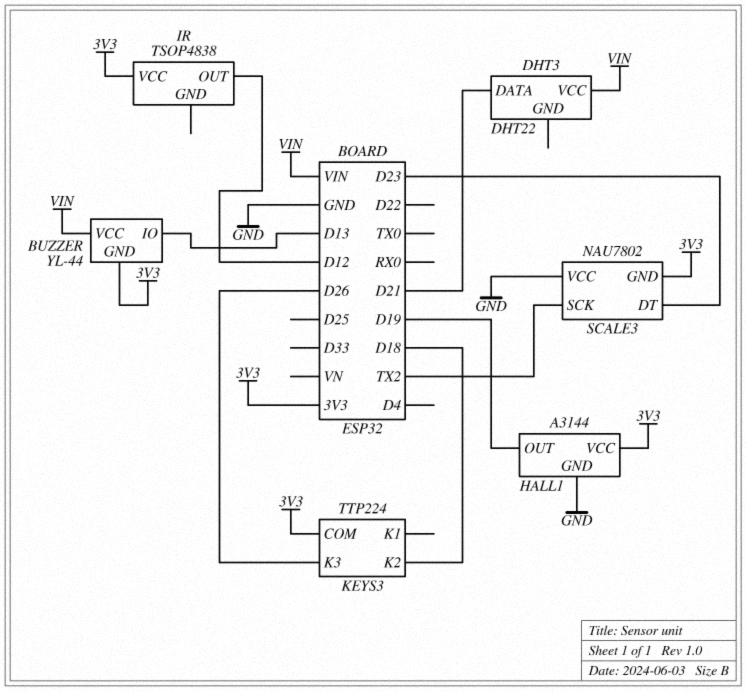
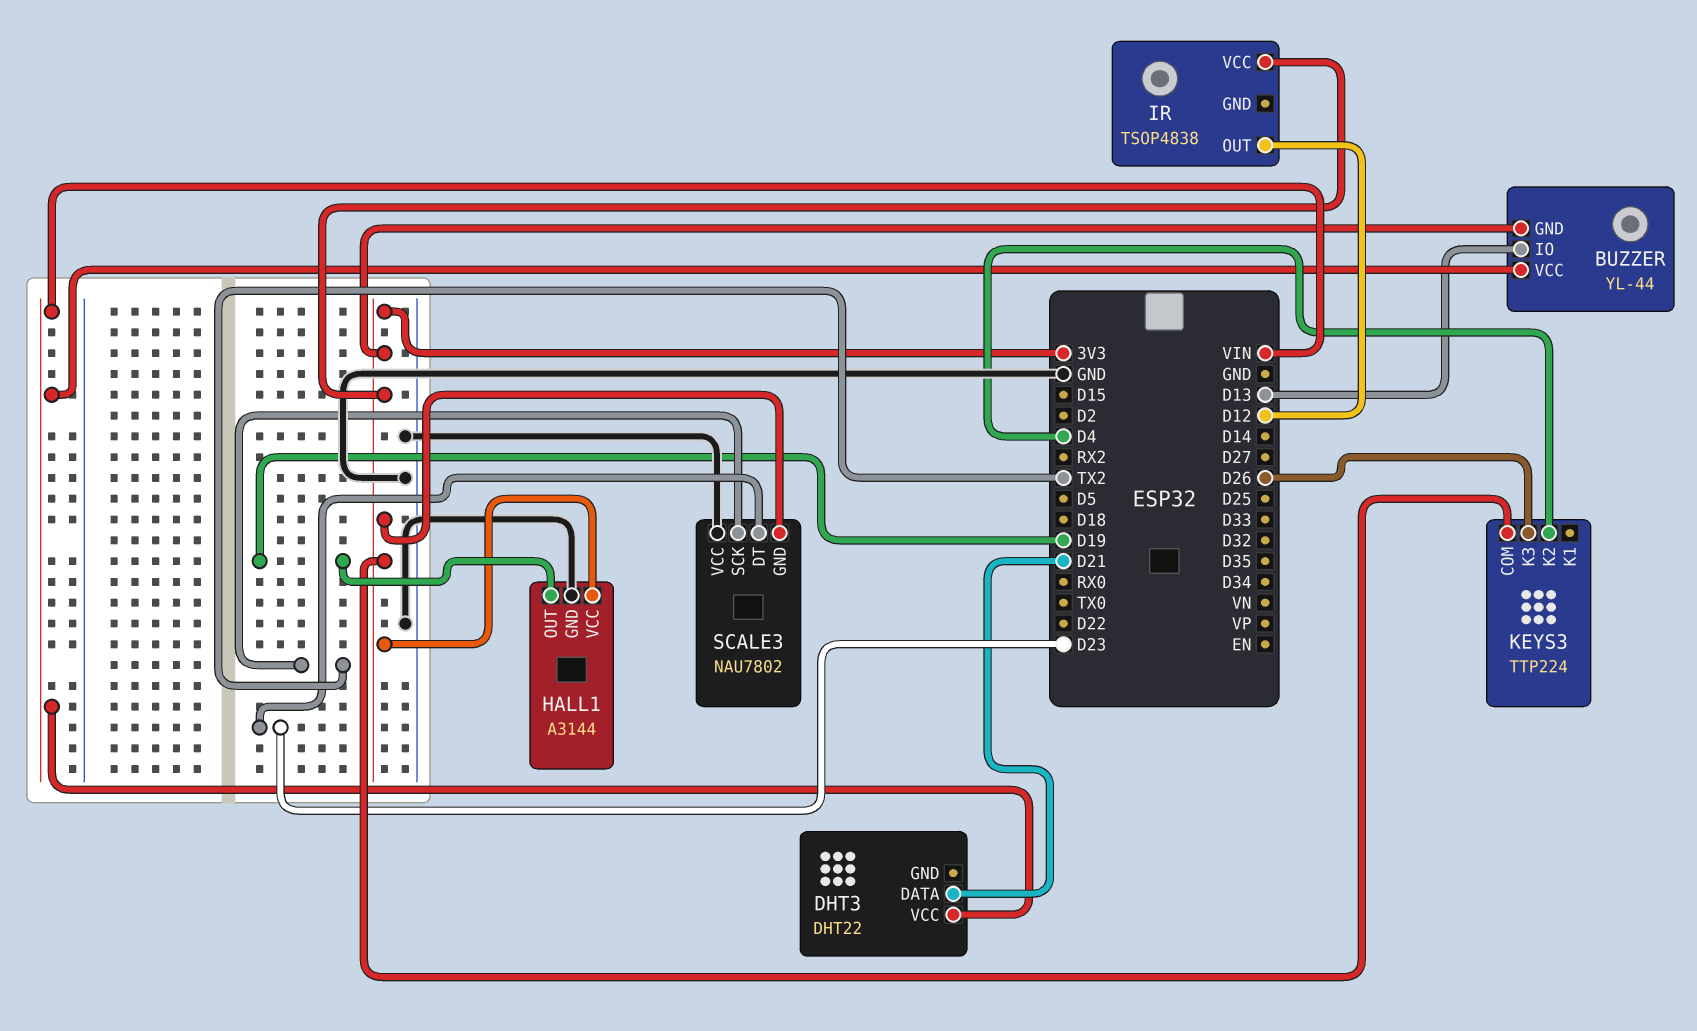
KEYS3 pin K2: D18 -> D4

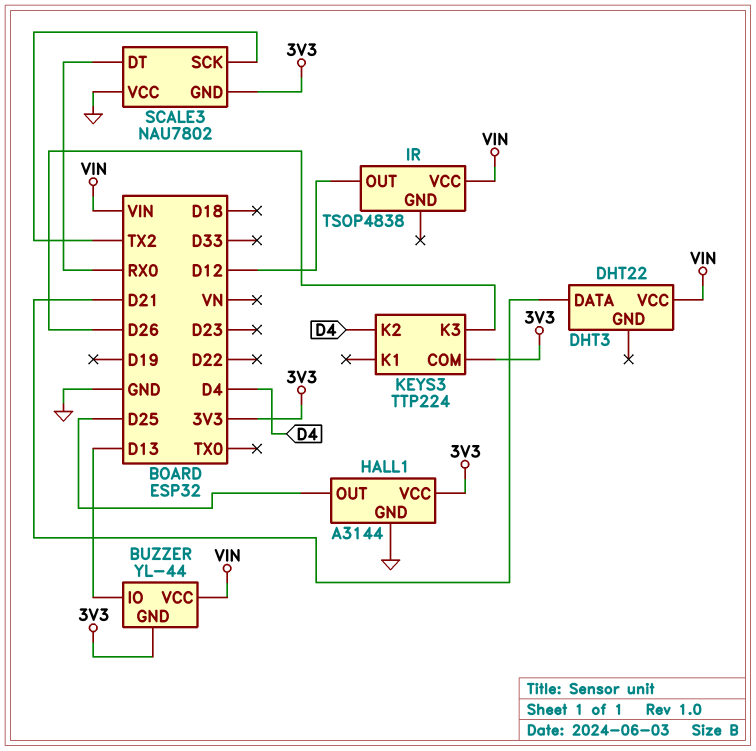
HALL1 pin OUT: D19 -> D25
IR pin VCC: 3V3 -> VIN
SCALE3 pin DT: D23 -> RX0

